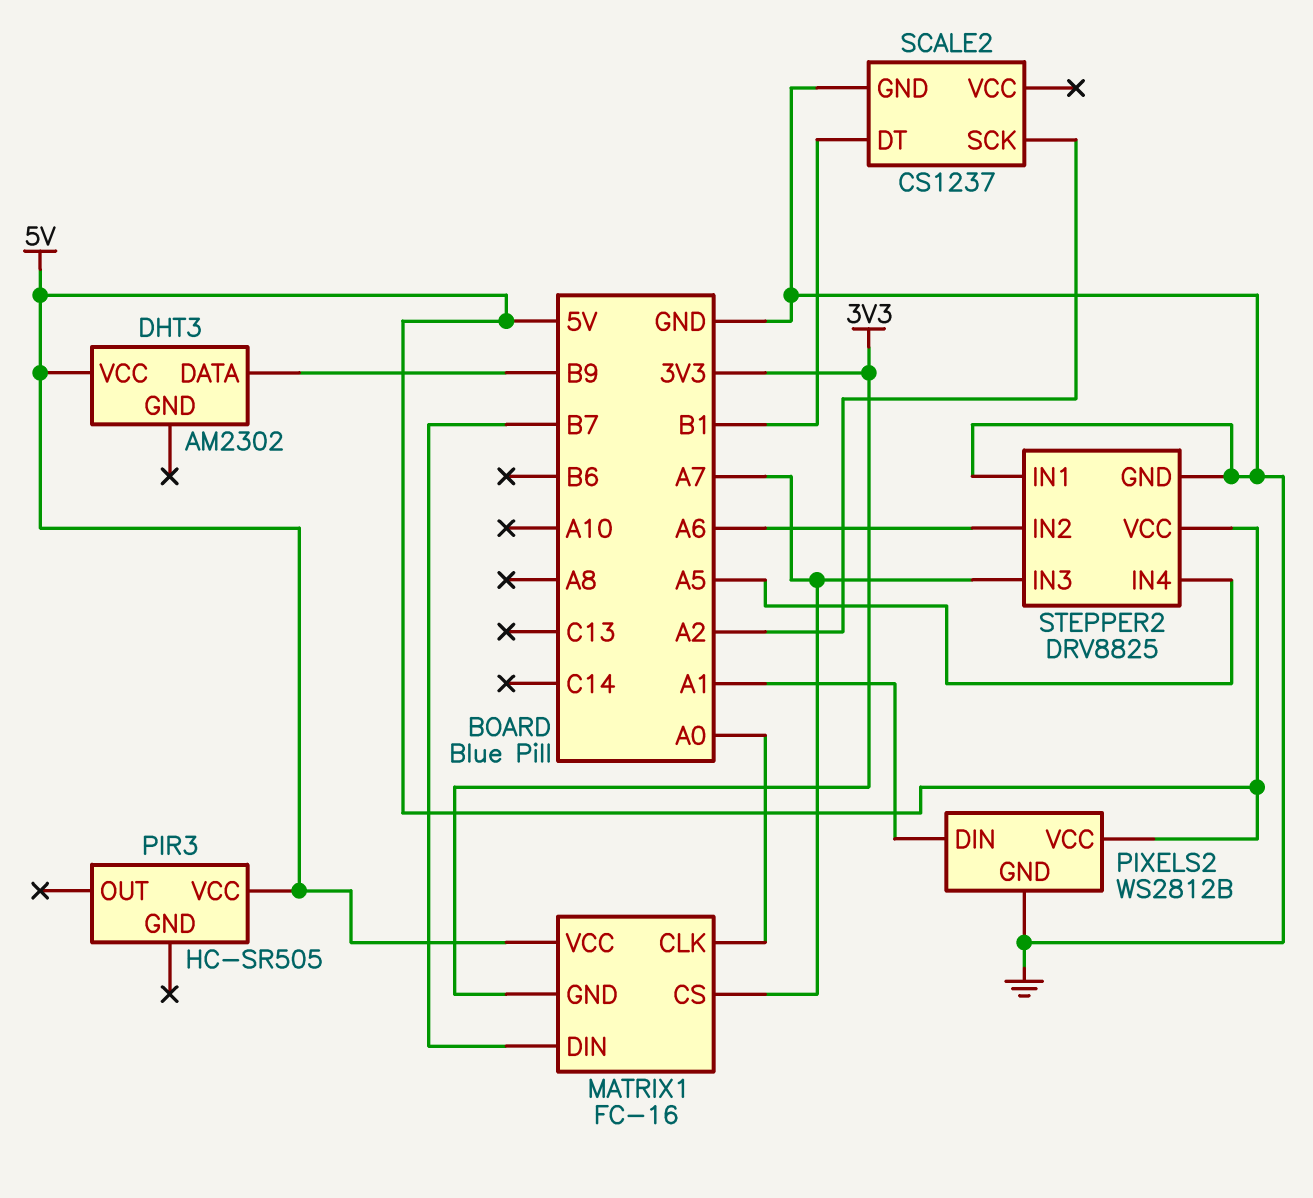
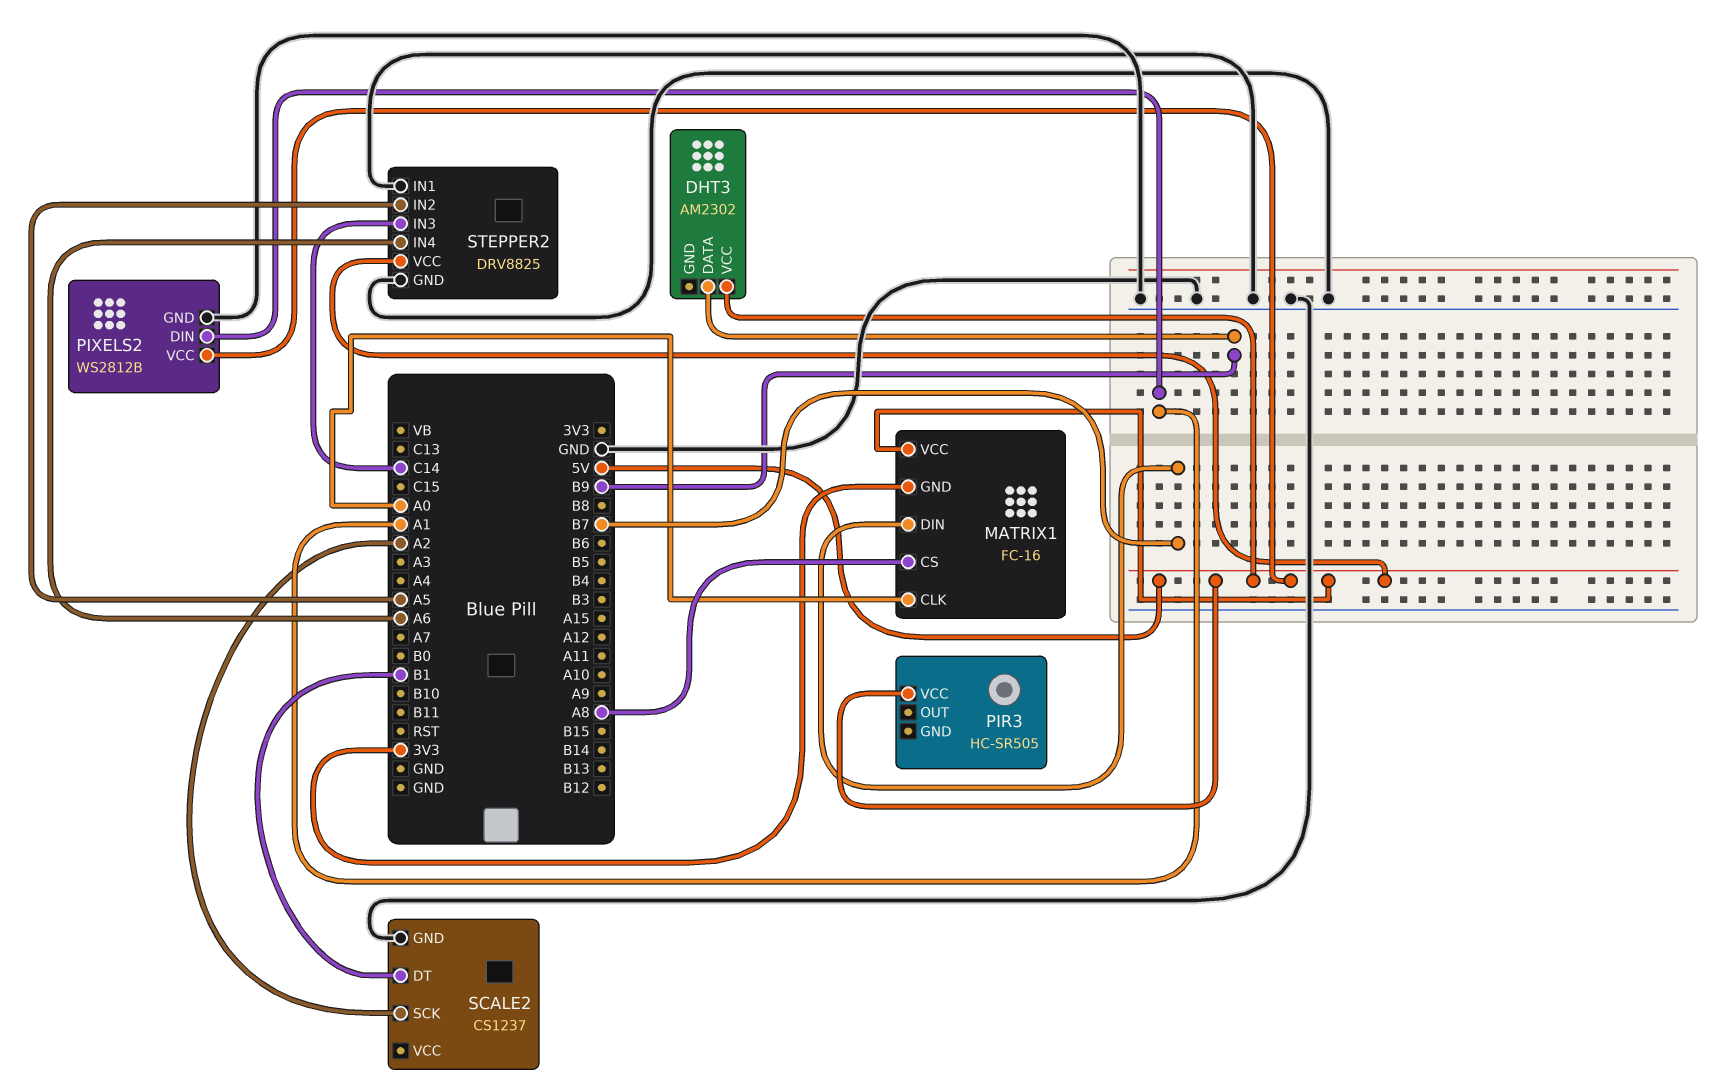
MATRIX1 pin CS: A7 -> A8
STEPPER2 pin IN2: A6 -> A5
STEPPER2 pin IN3: A7 -> C14
STEPPER2 pin IN4: A5 -> A6

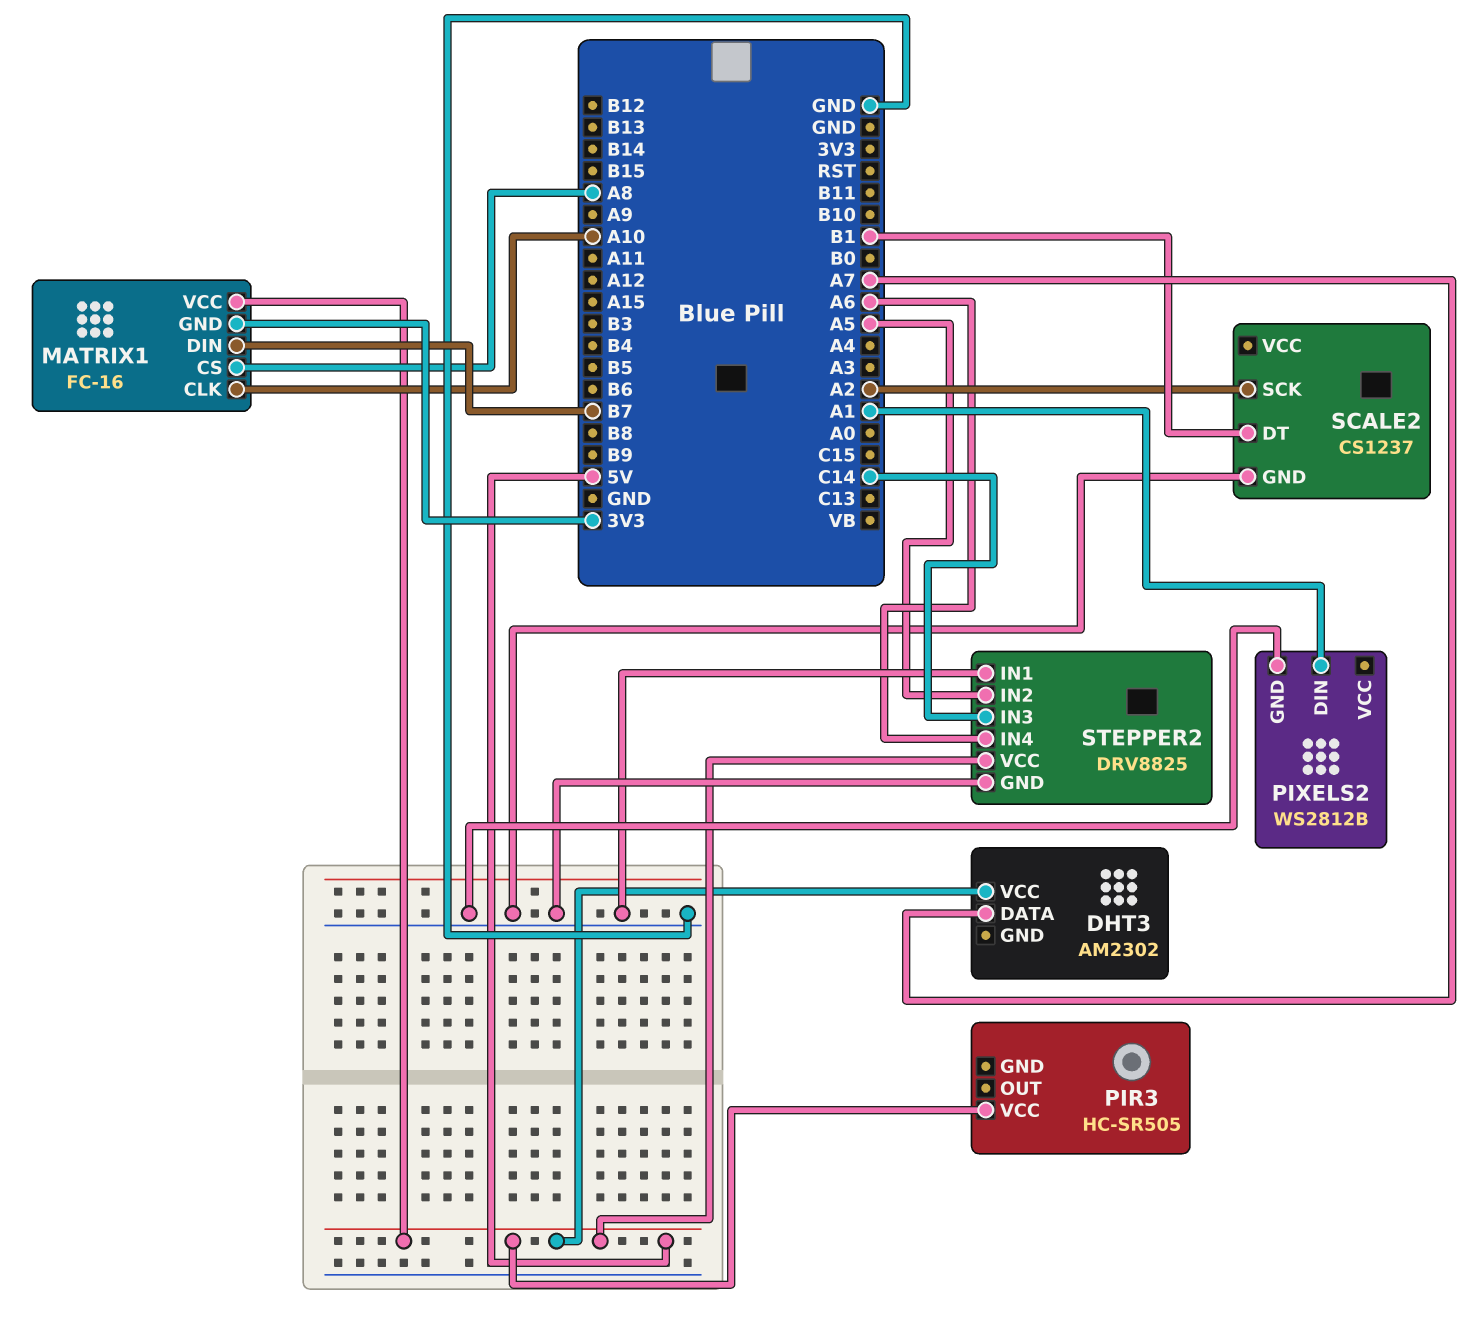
DHT3 pin DATA: B9 -> A7
MATRIX1 pin CLK: A0 -> A10
PIXELS2 pin VCC: 5V -> none

